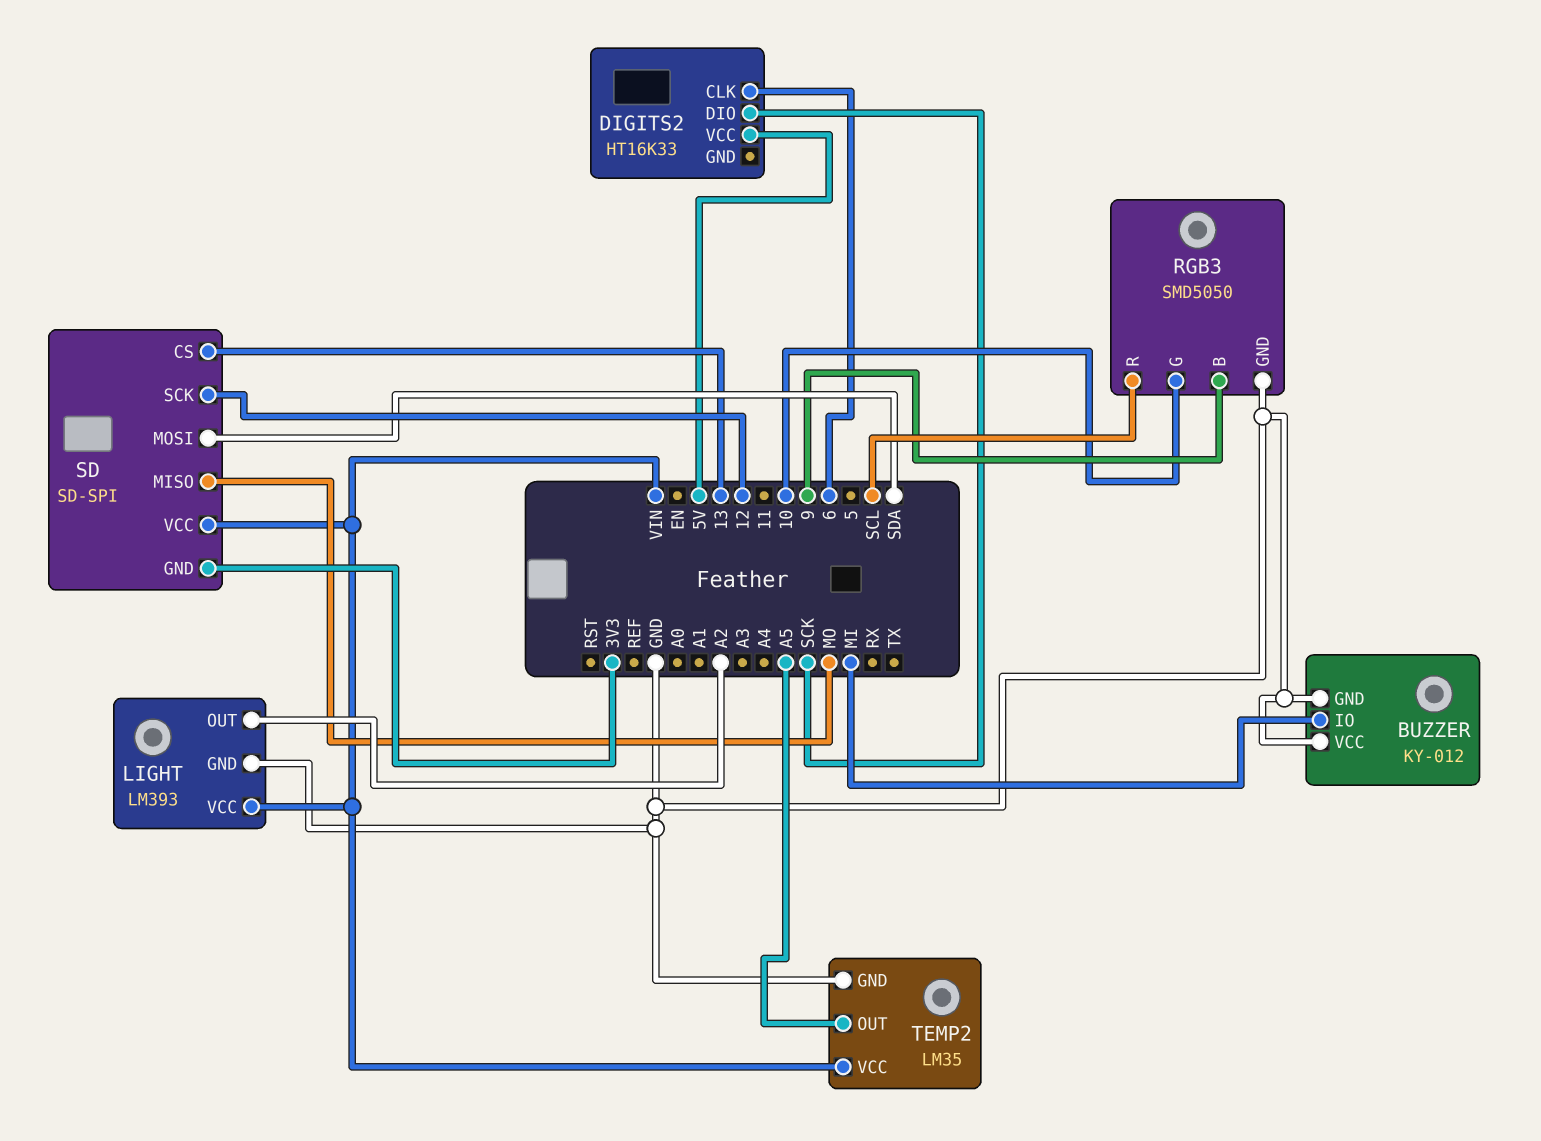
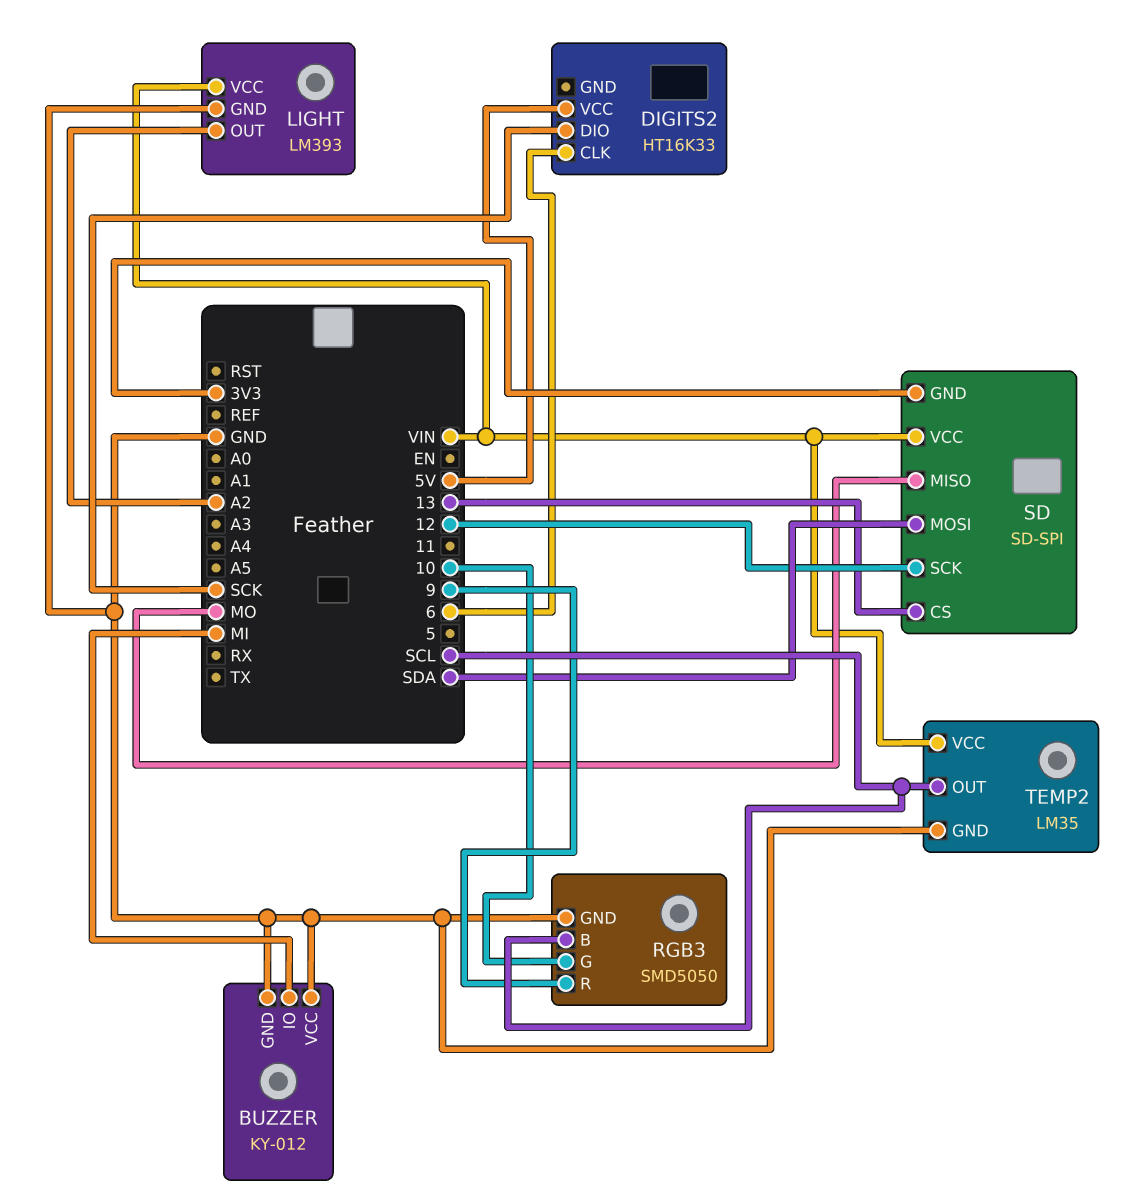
RGB3 pin B: 9 -> SCL
RGB3 pin R: SCL -> 9
TEMP2 pin OUT: A5 -> SCL

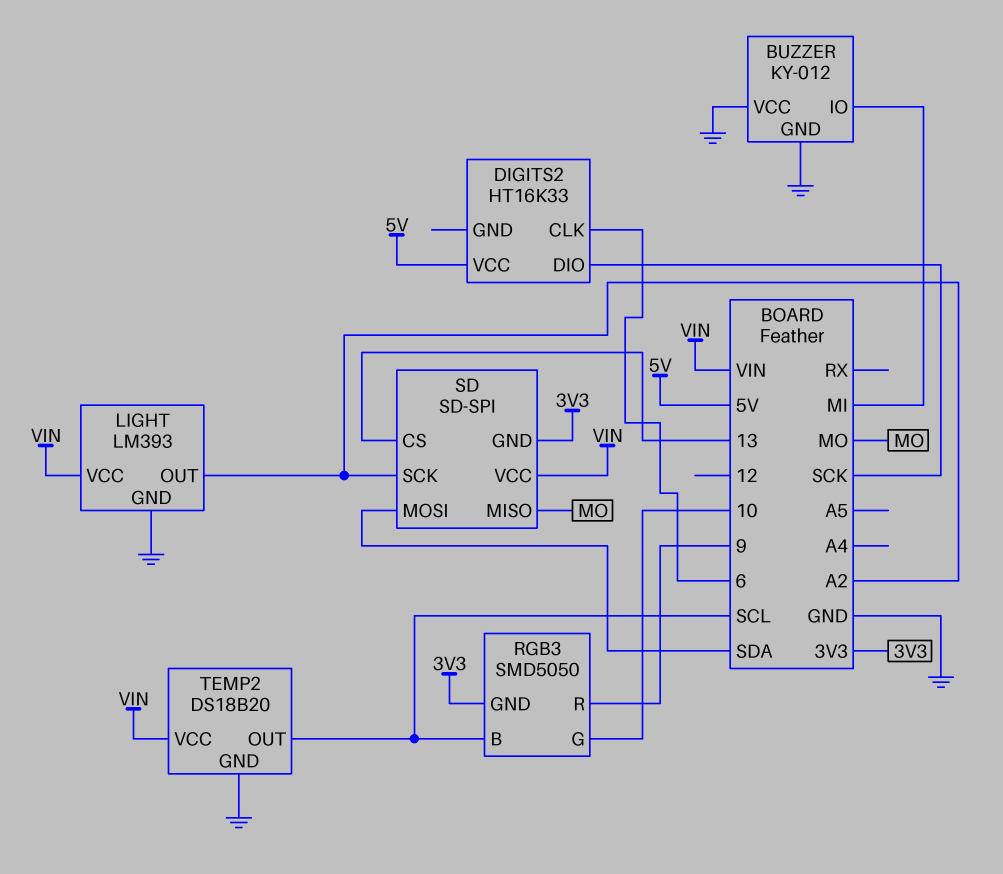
RGB3 pin GND: GND -> 3V3
SD pin SCK: 12 -> A2
TEMP2: LM35 -> DS18B20

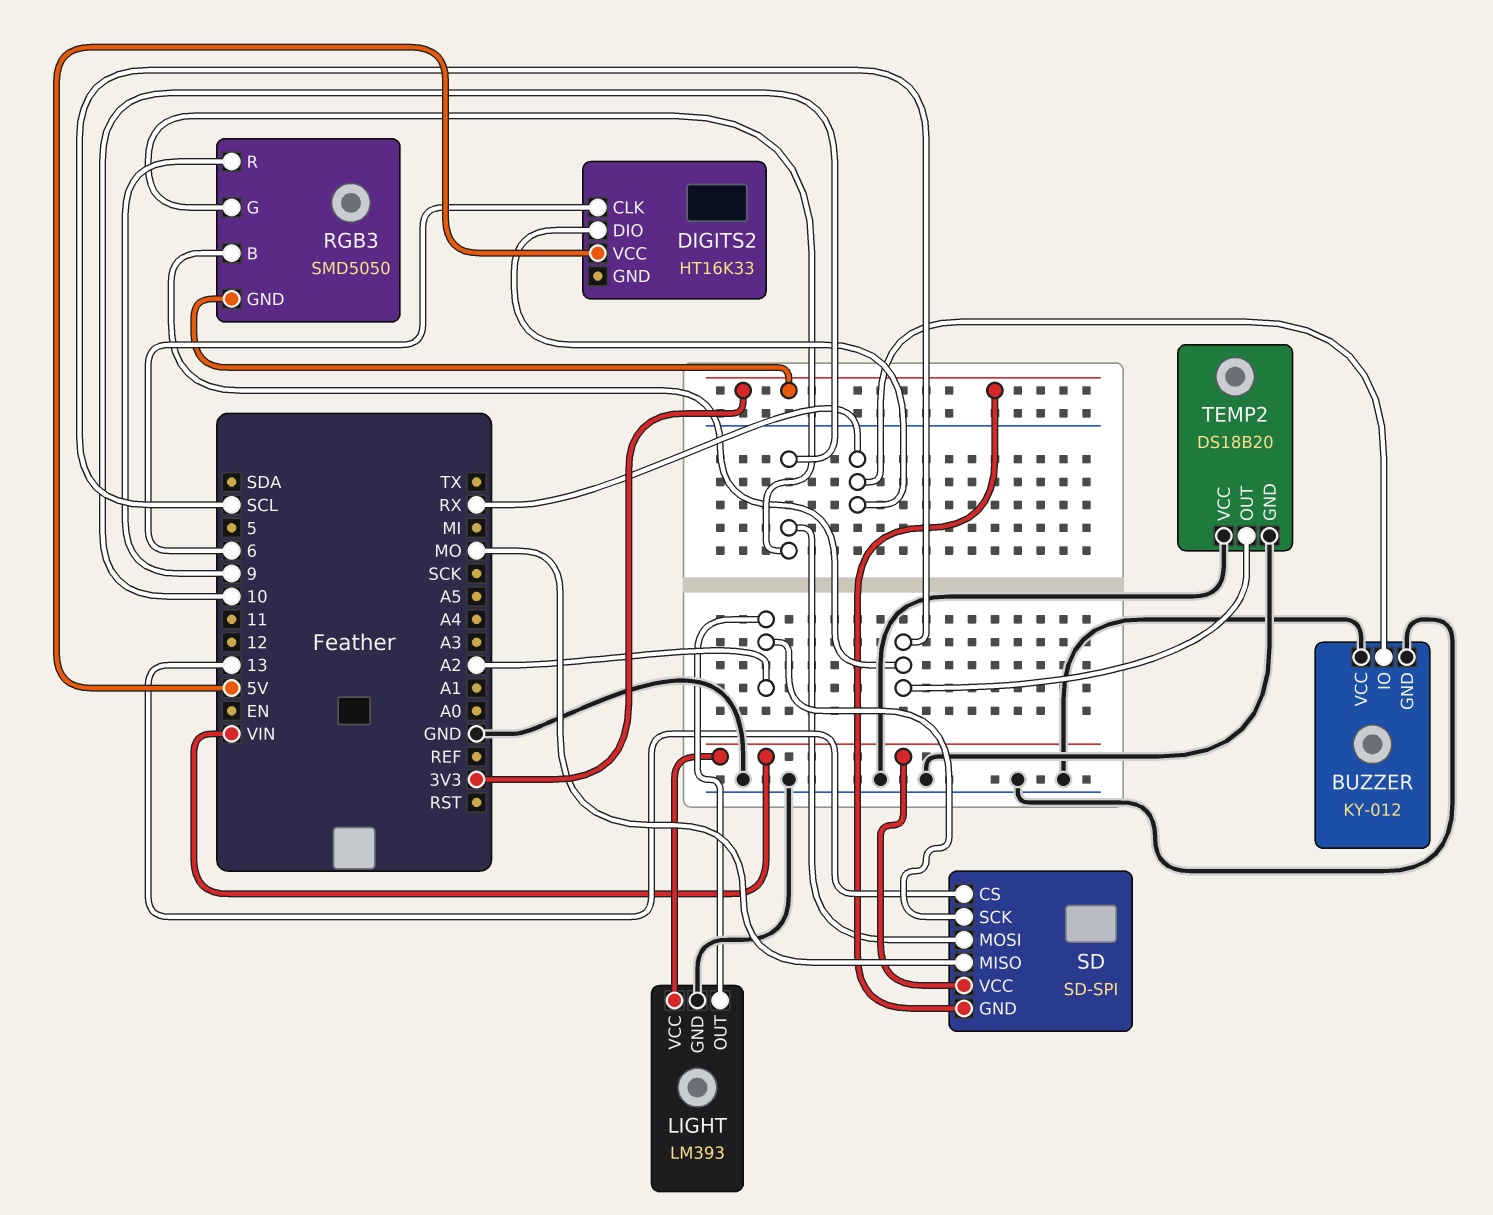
BUZZER pin IO: MI -> RX
DIGITS2 pin DIO: SCK -> RX
SD pin MOSI: SDA -> 10
TEMP2 pin VCC: VIN -> GND

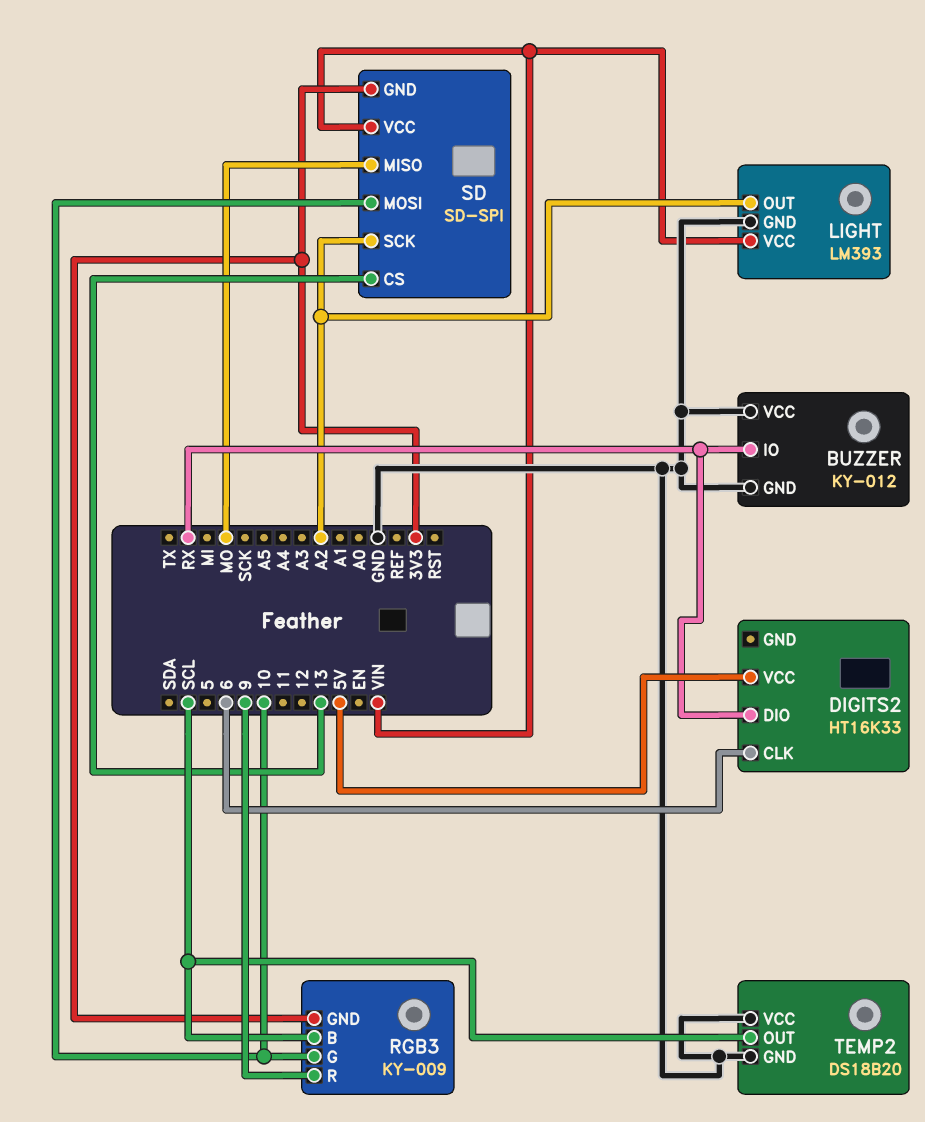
RGB3: SMD5050 -> KY-009

